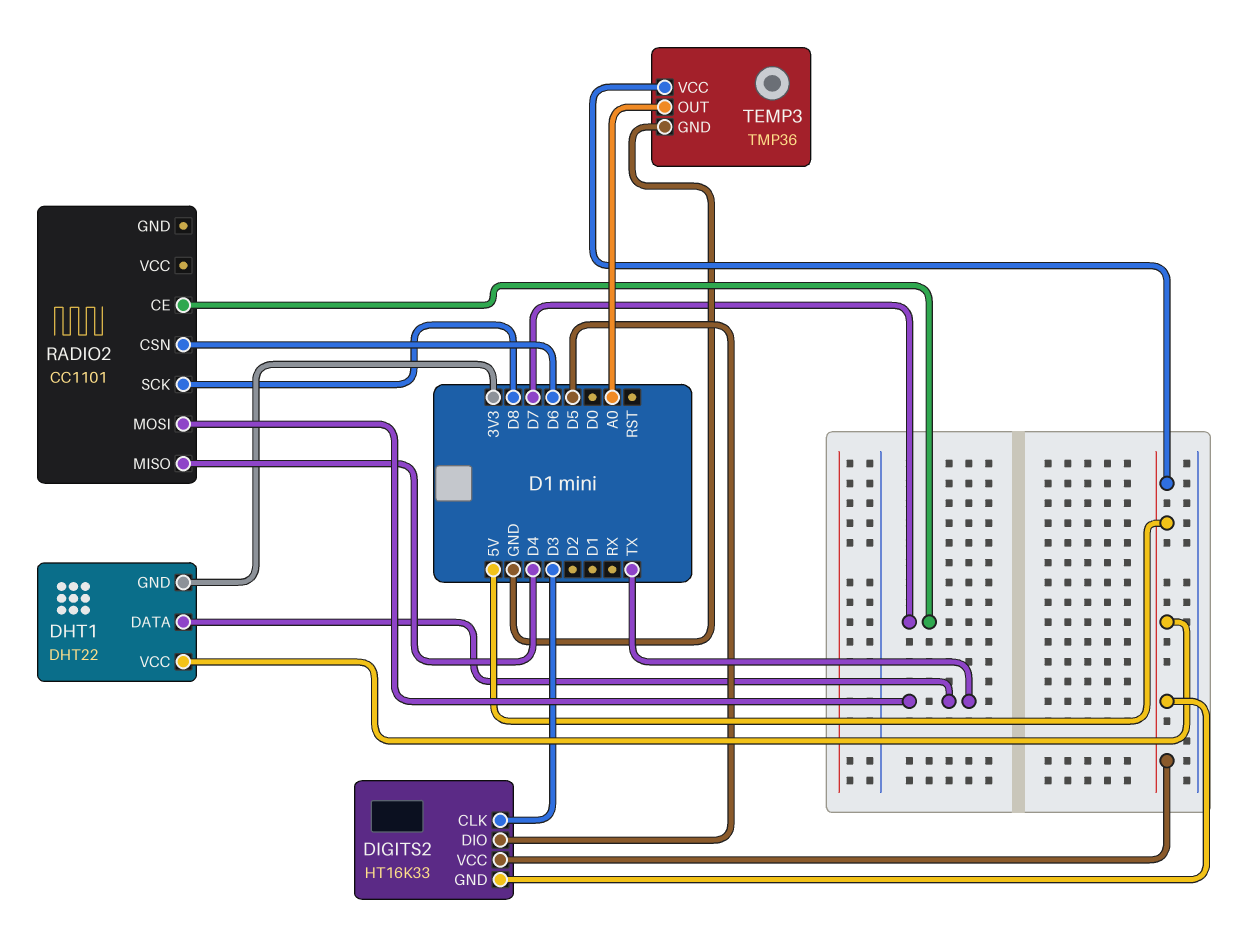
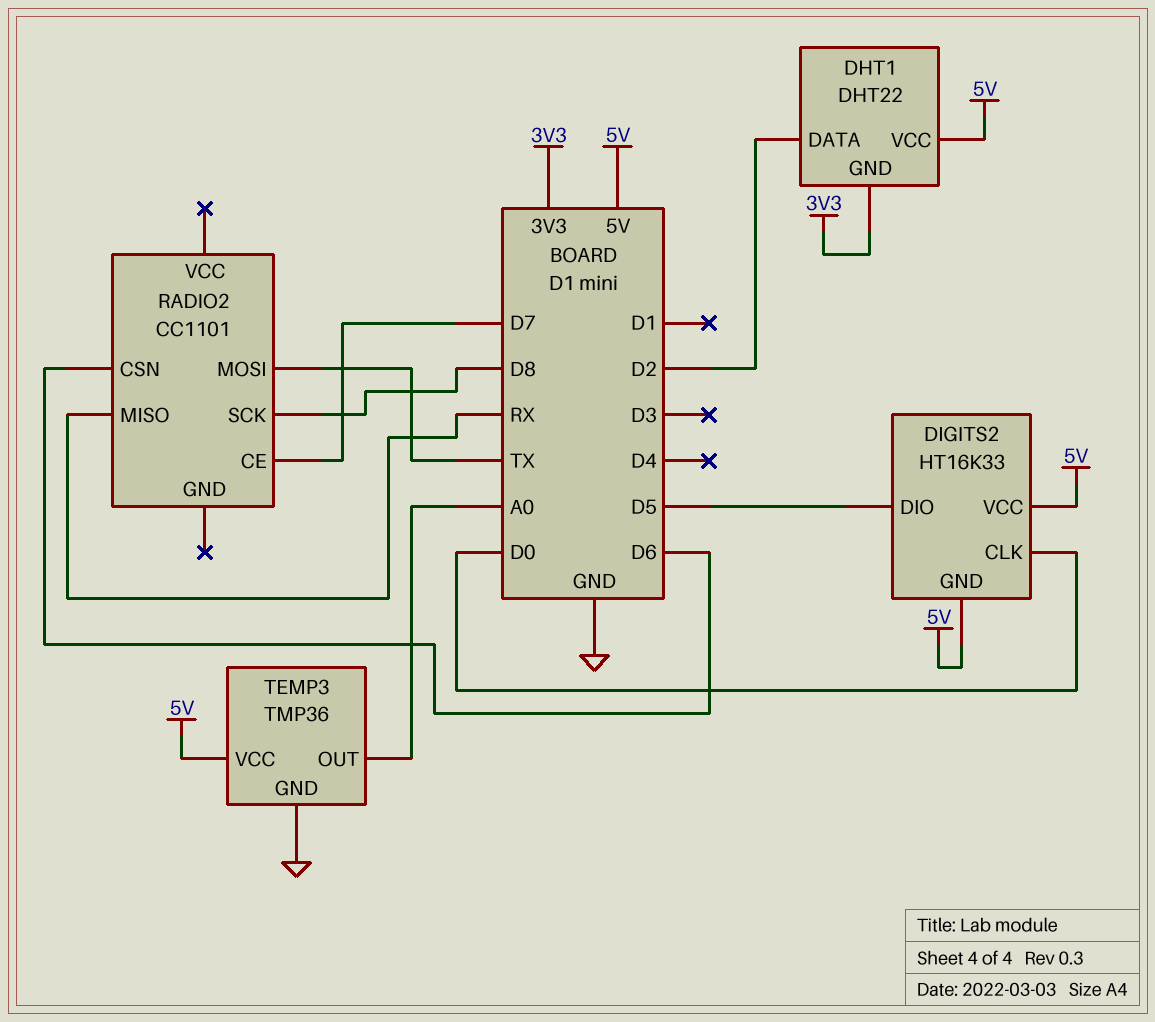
DHT1 pin DATA: TX -> D2
DIGITS2 pin CLK: D3 -> D0
RADIO2 pin MISO: D4 -> RX

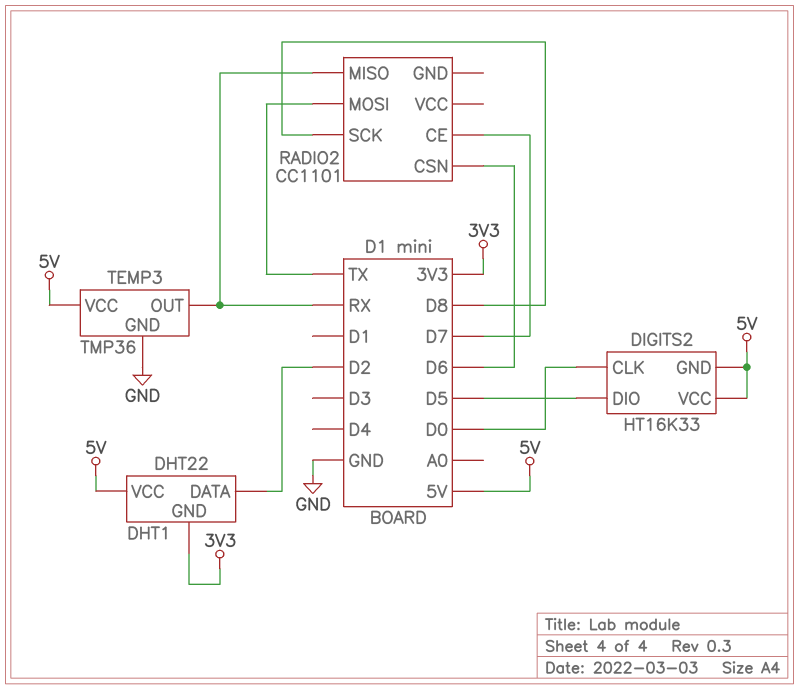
TEMP3 pin OUT: A0 -> RX

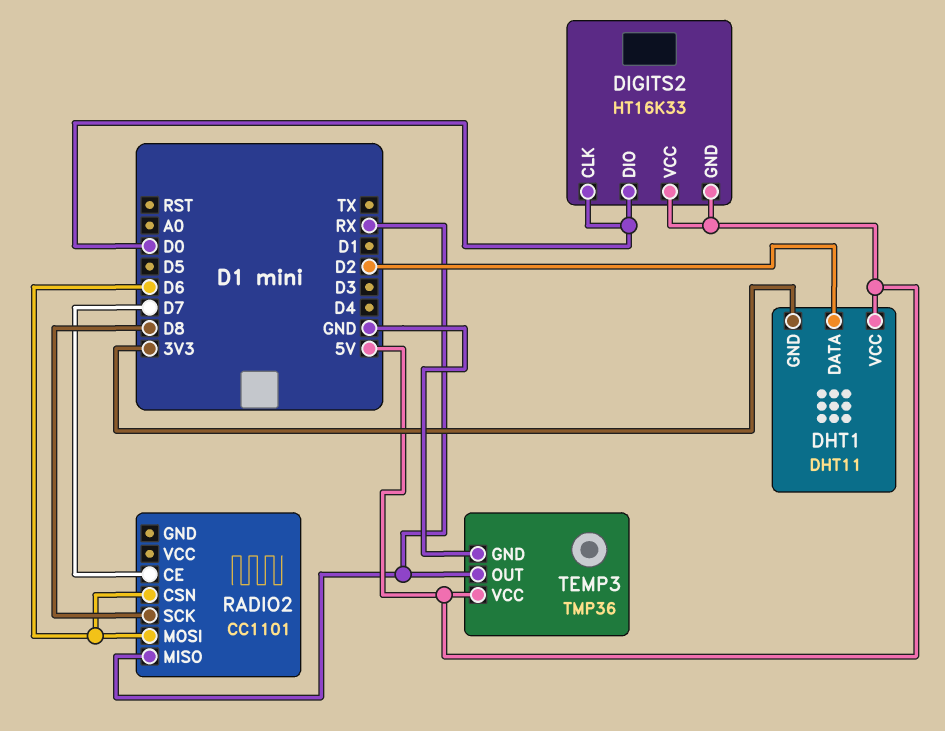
DHT1: DHT22 -> DHT11
DIGITS2 pin DIO: D5 -> D0
RADIO2 pin MOSI: TX -> D6

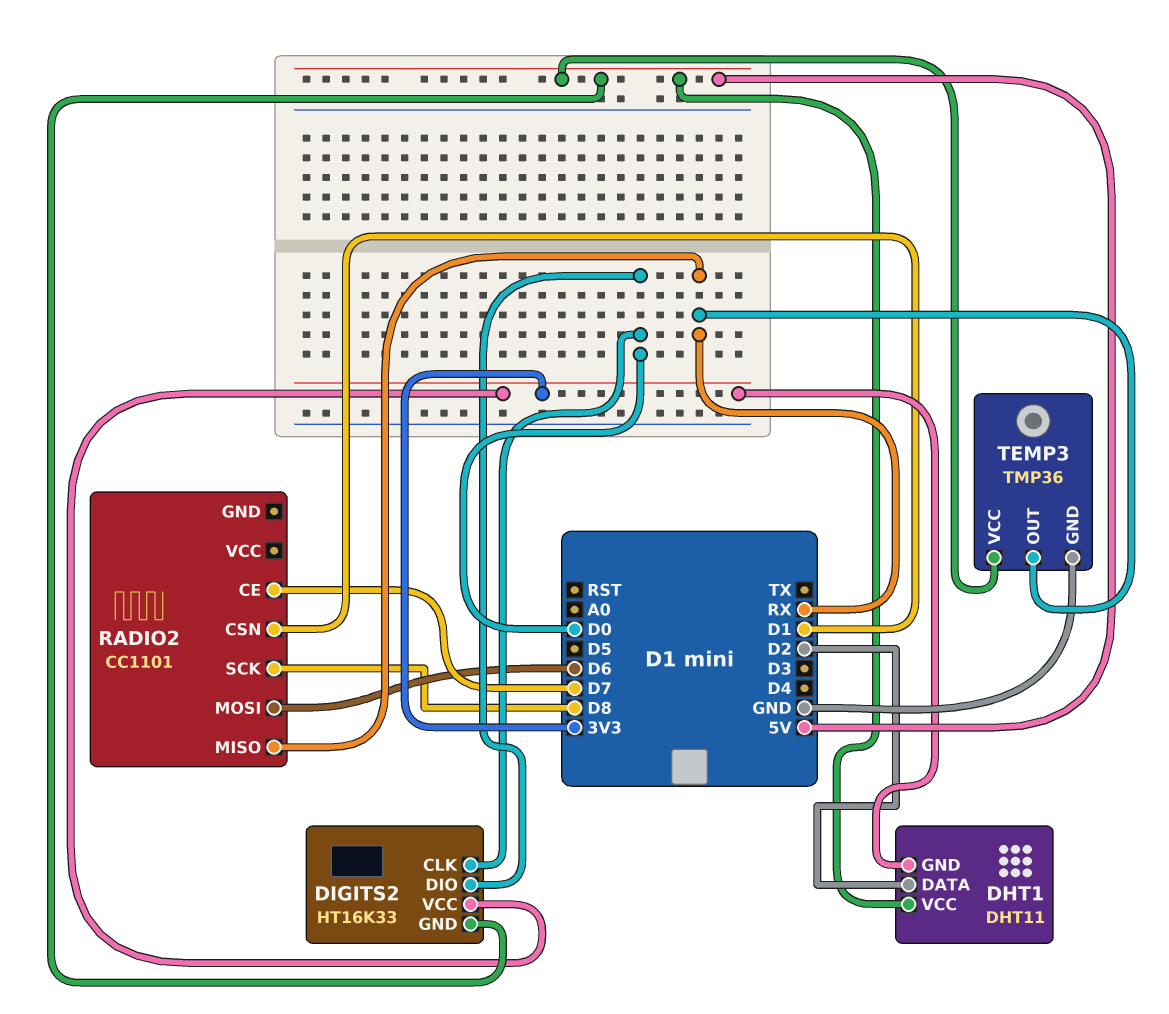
DIGITS2 pin VCC: 5V -> 3V3
RADIO2 pin CSN: D6 -> D1

